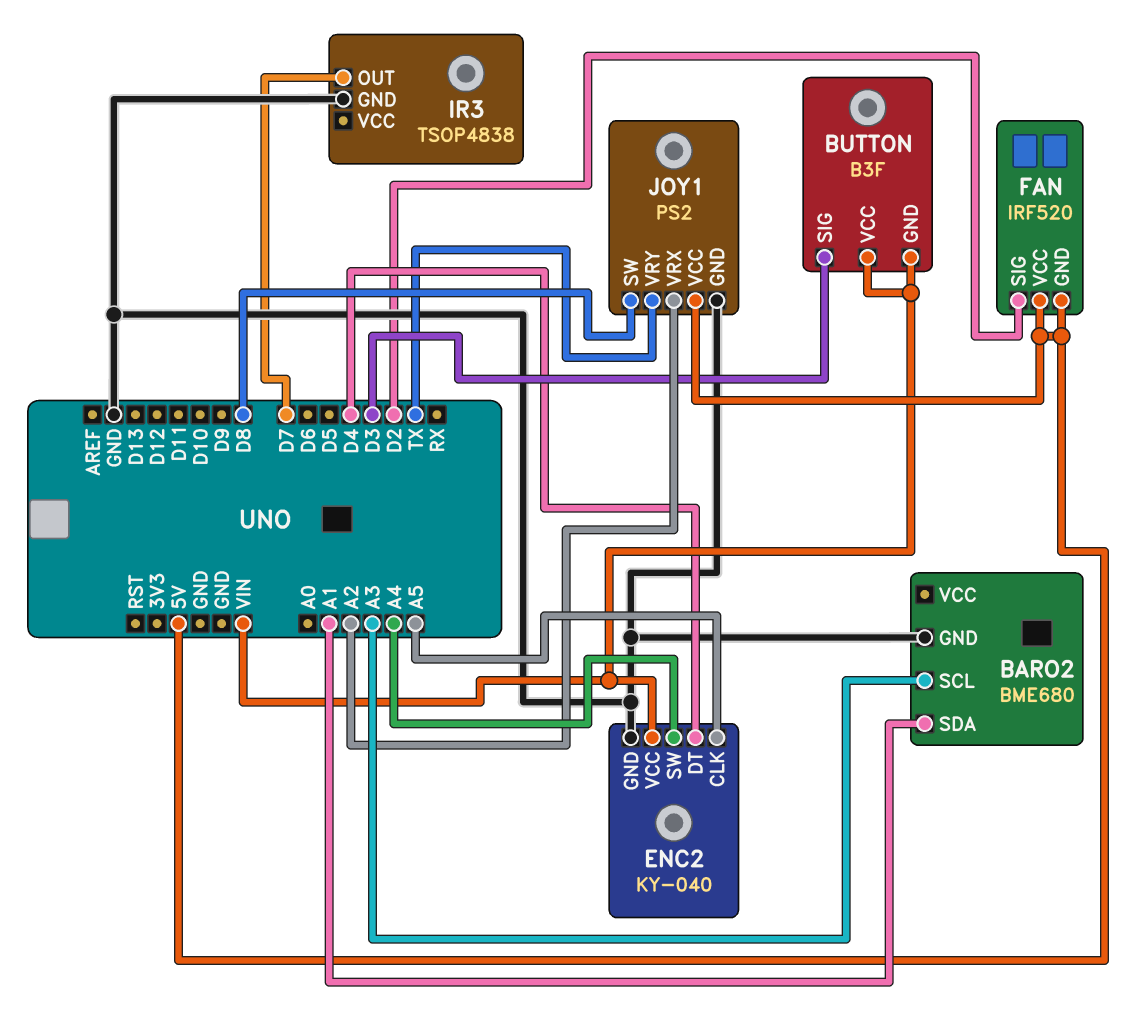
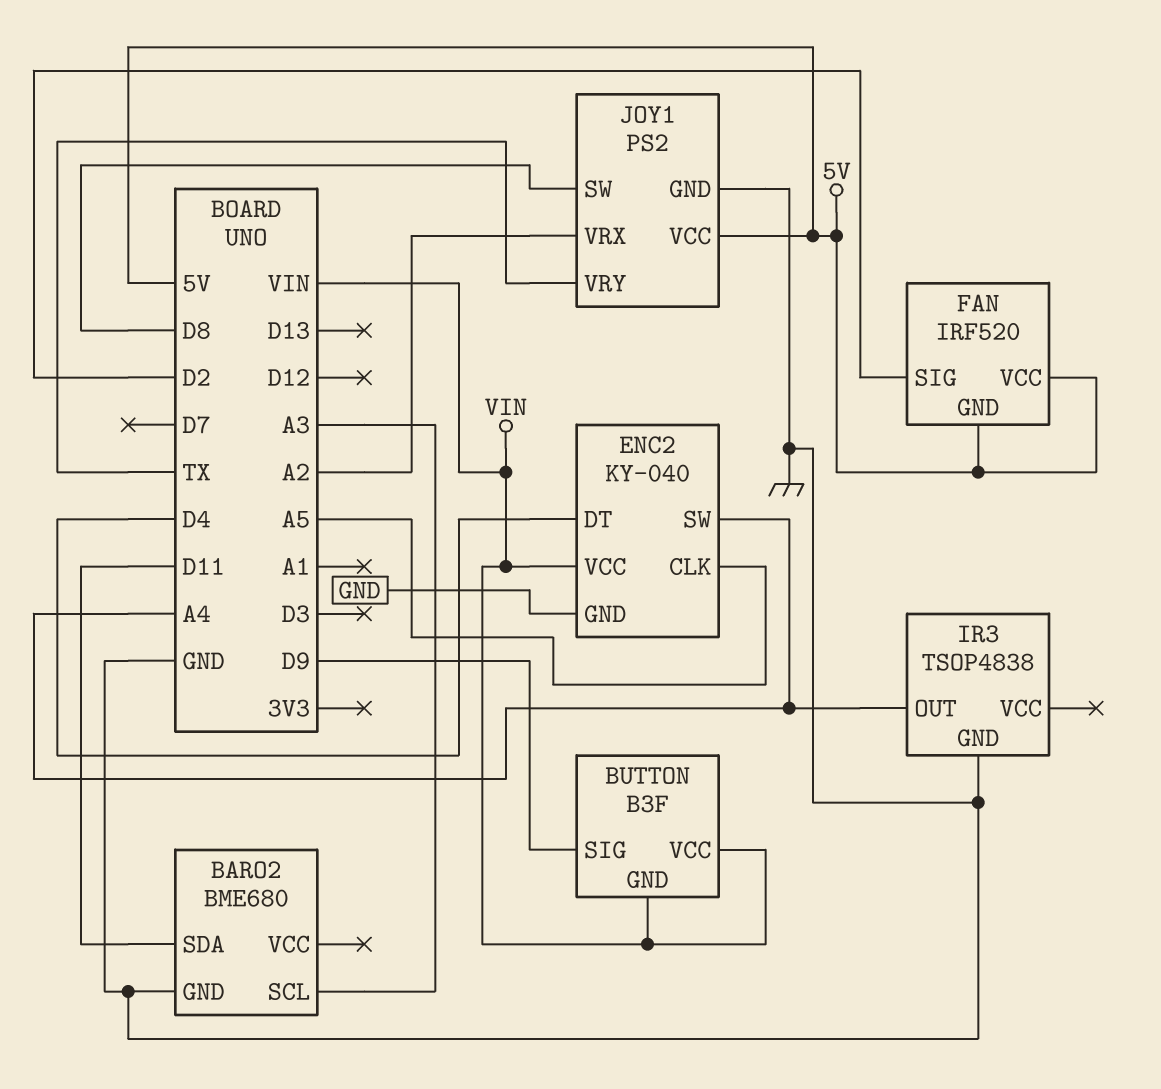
BARO2 pin SDA: A1 -> D11
BUTTON pin SIG: D3 -> D9
IR3 pin OUT: D7 -> A4

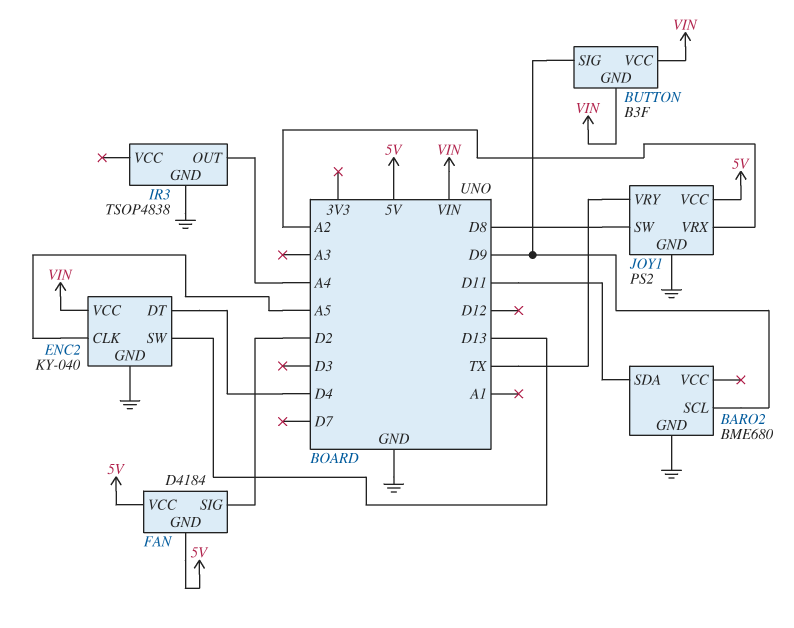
BARO2 pin SCL: A3 -> D9
ENC2 pin SW: A4 -> D13
FAN: IRF520 -> D4184

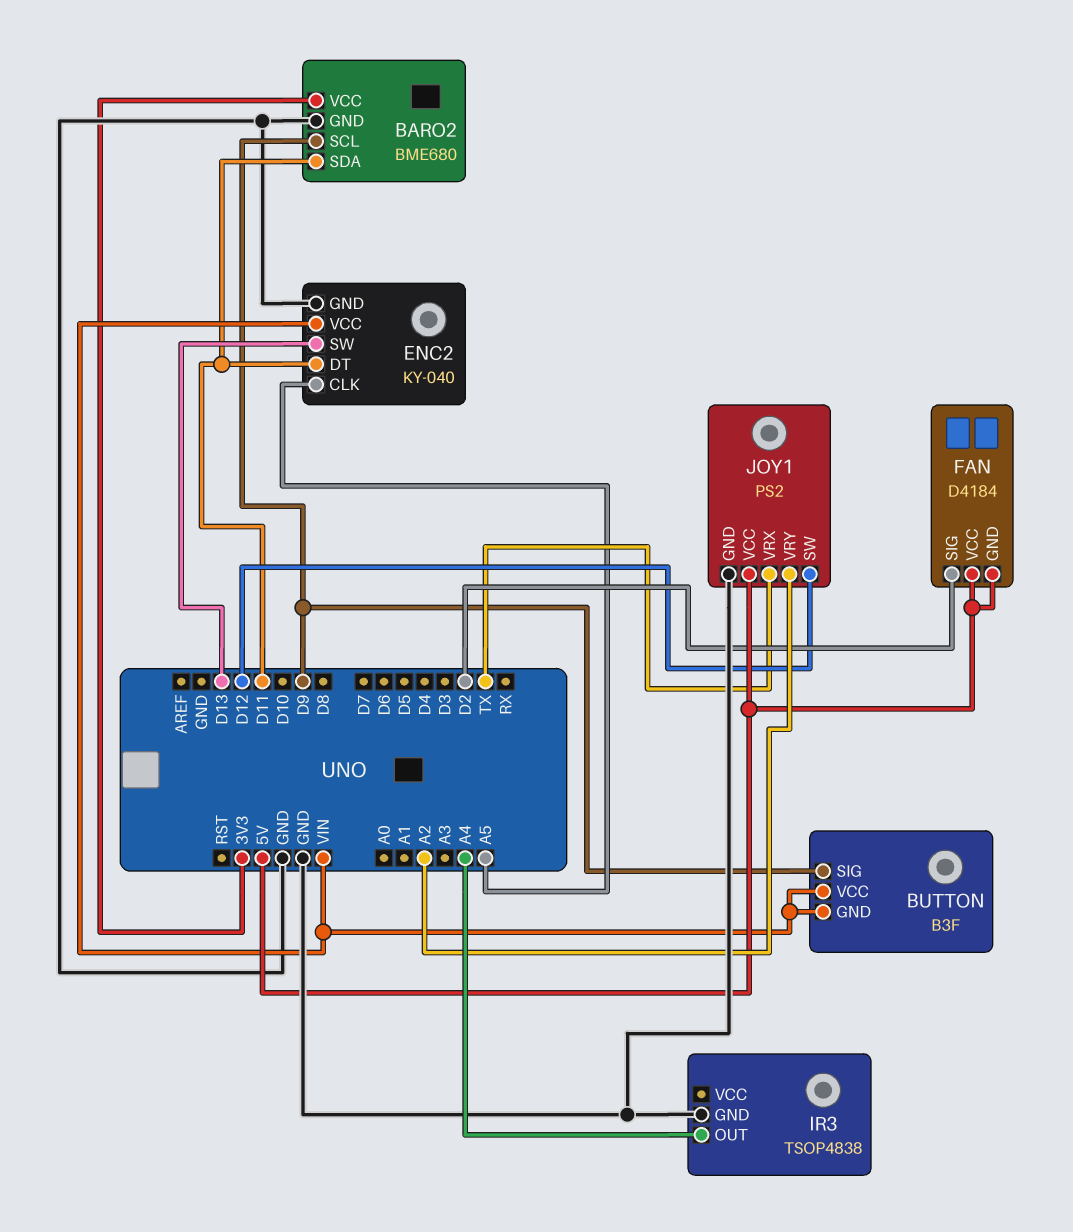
BARO2 pin VCC: none -> 3V3
ENC2 pin DT: D4 -> D11
JOY1 pin SW: D8 -> D12
JOY1 pin VRX: A2 -> TX
JOY1 pin VRY: TX -> A2

